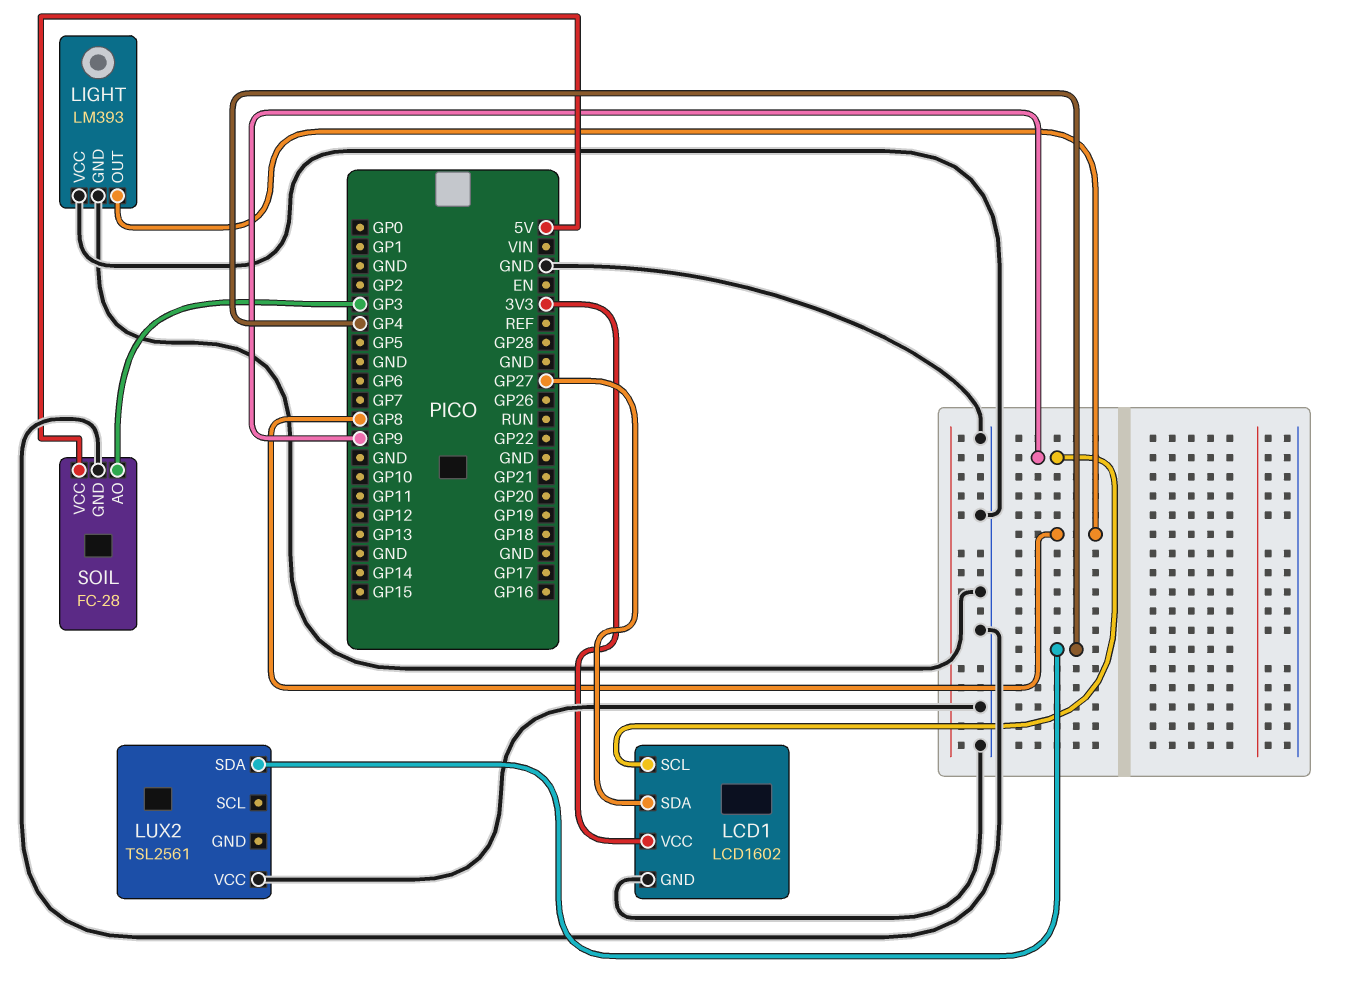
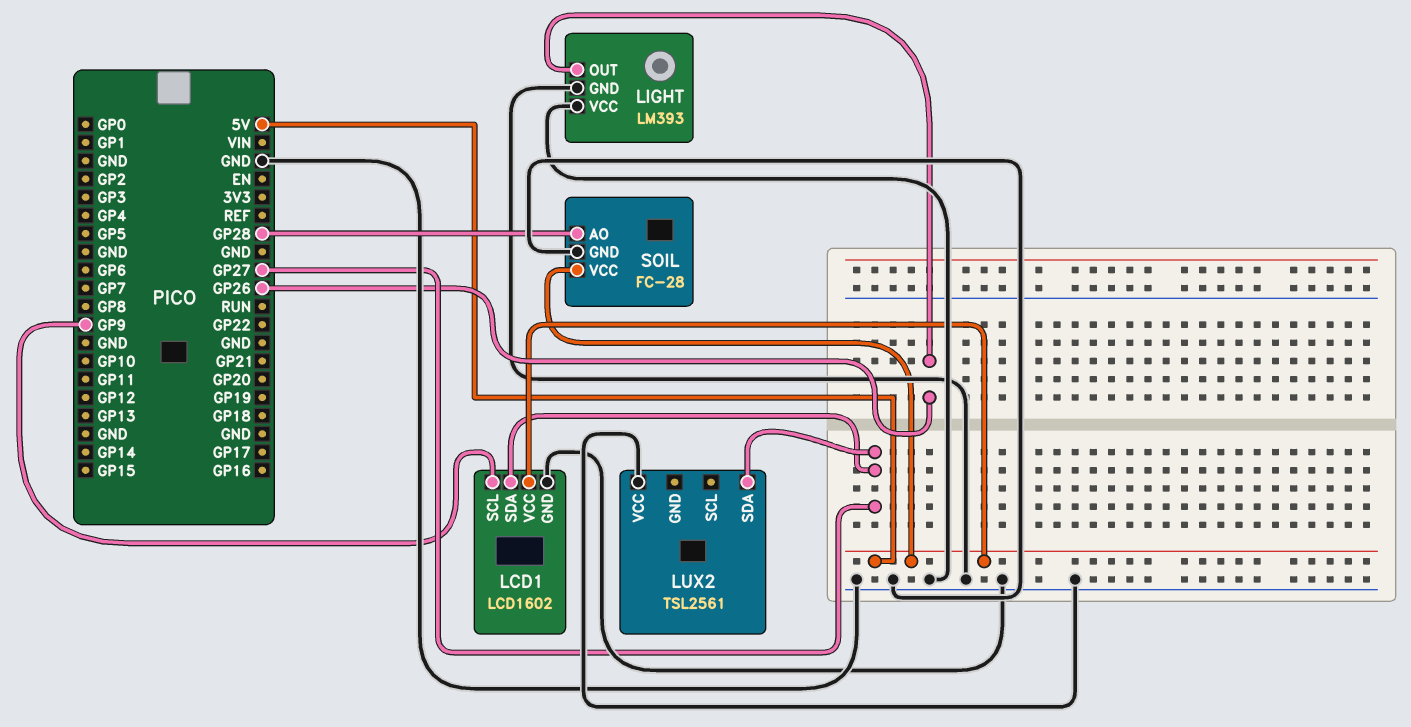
LCD1 pin VCC: 3V3 -> 5V
LIGHT pin OUT: GP8 -> GP26
LUX2 pin SDA: GP4 -> GP27
SOIL pin AO: GP3 -> GP28

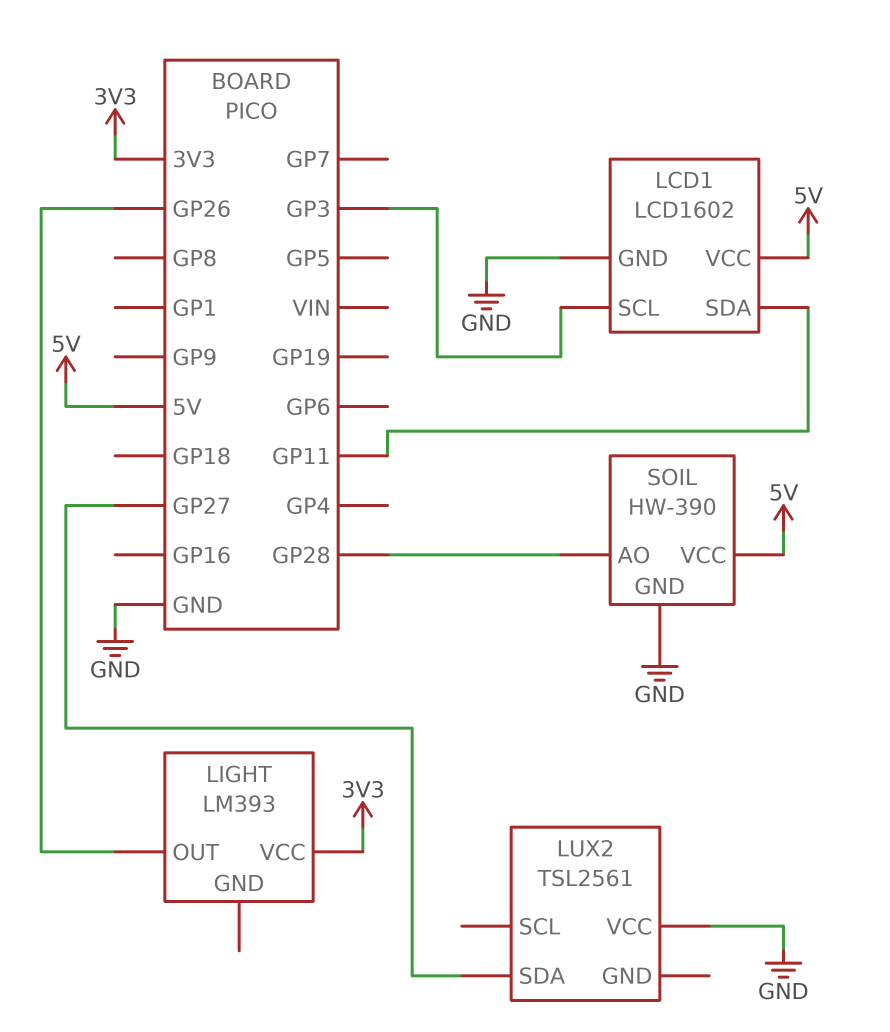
LCD1 pin SCL: GP9 -> GP3
LCD1 pin SDA: GP27 -> GP11
LIGHT pin GND: GND -> none
LIGHT pin VCC: GND -> 3V3
SOIL: FC-28 -> HW-390

